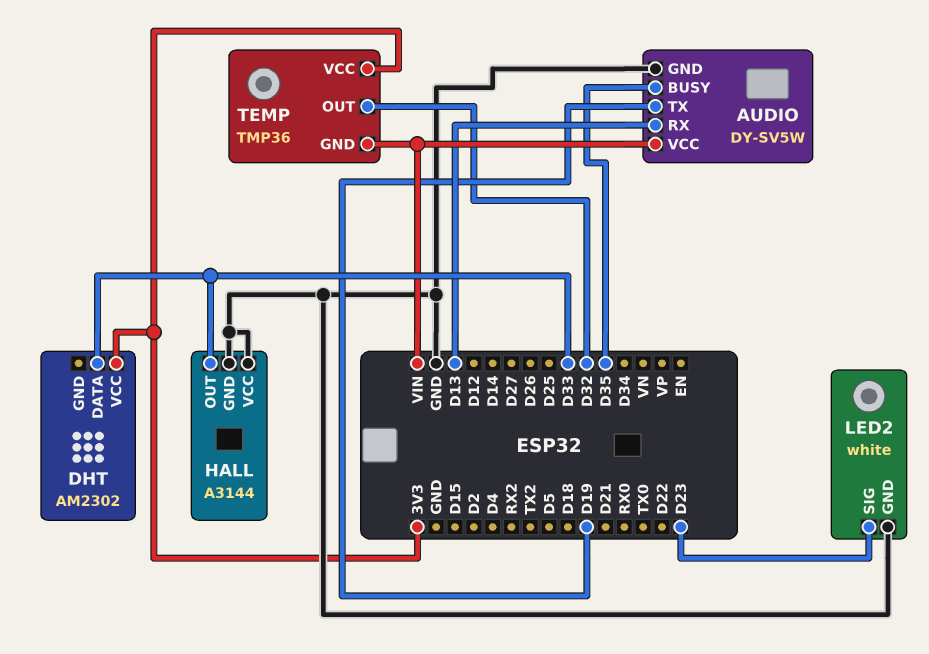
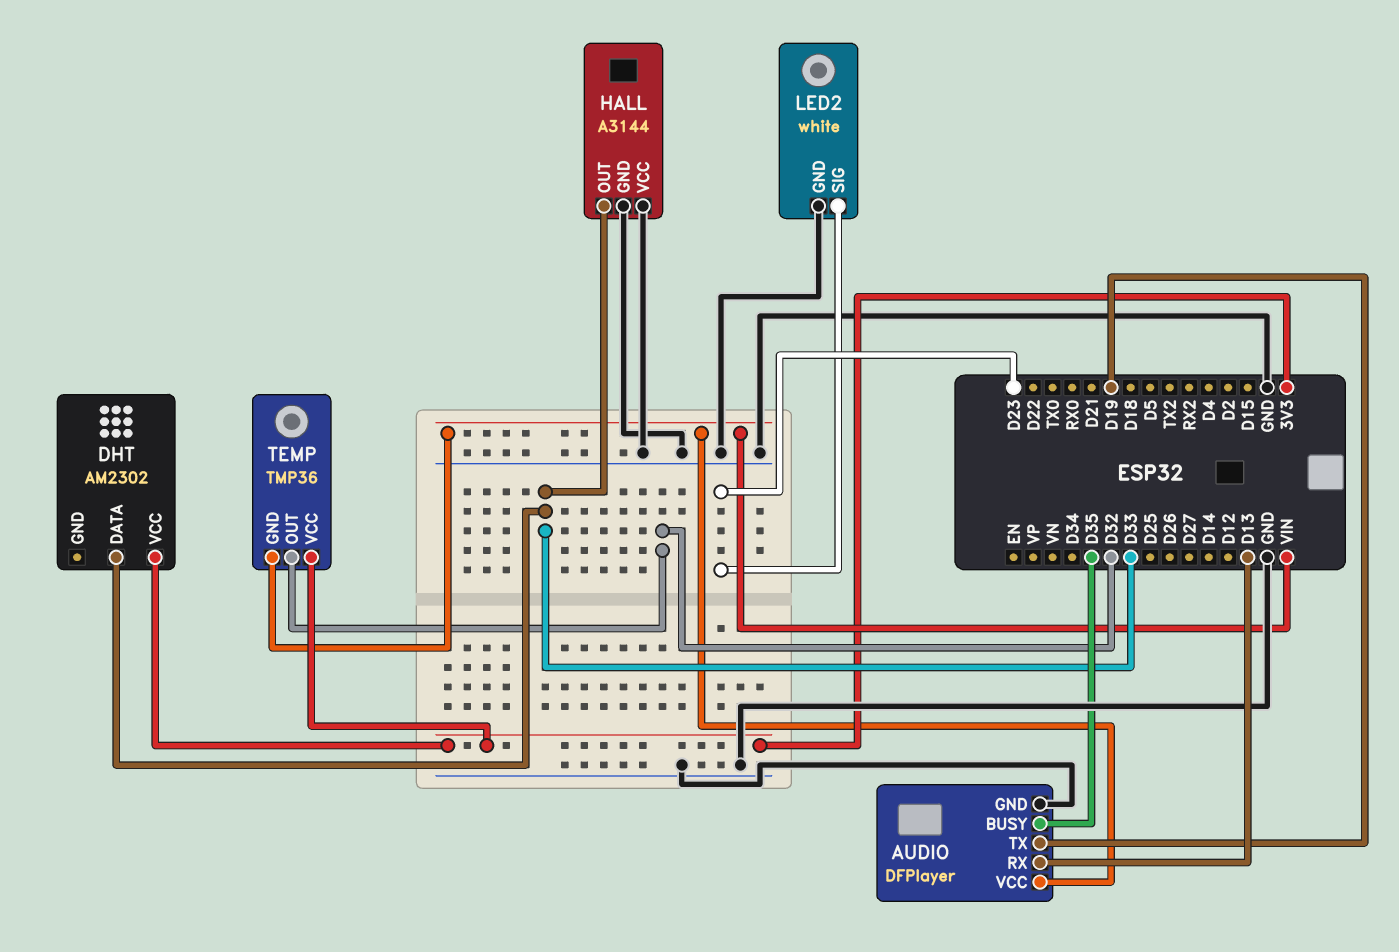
AUDIO: DY-SV5W -> DFPlayer

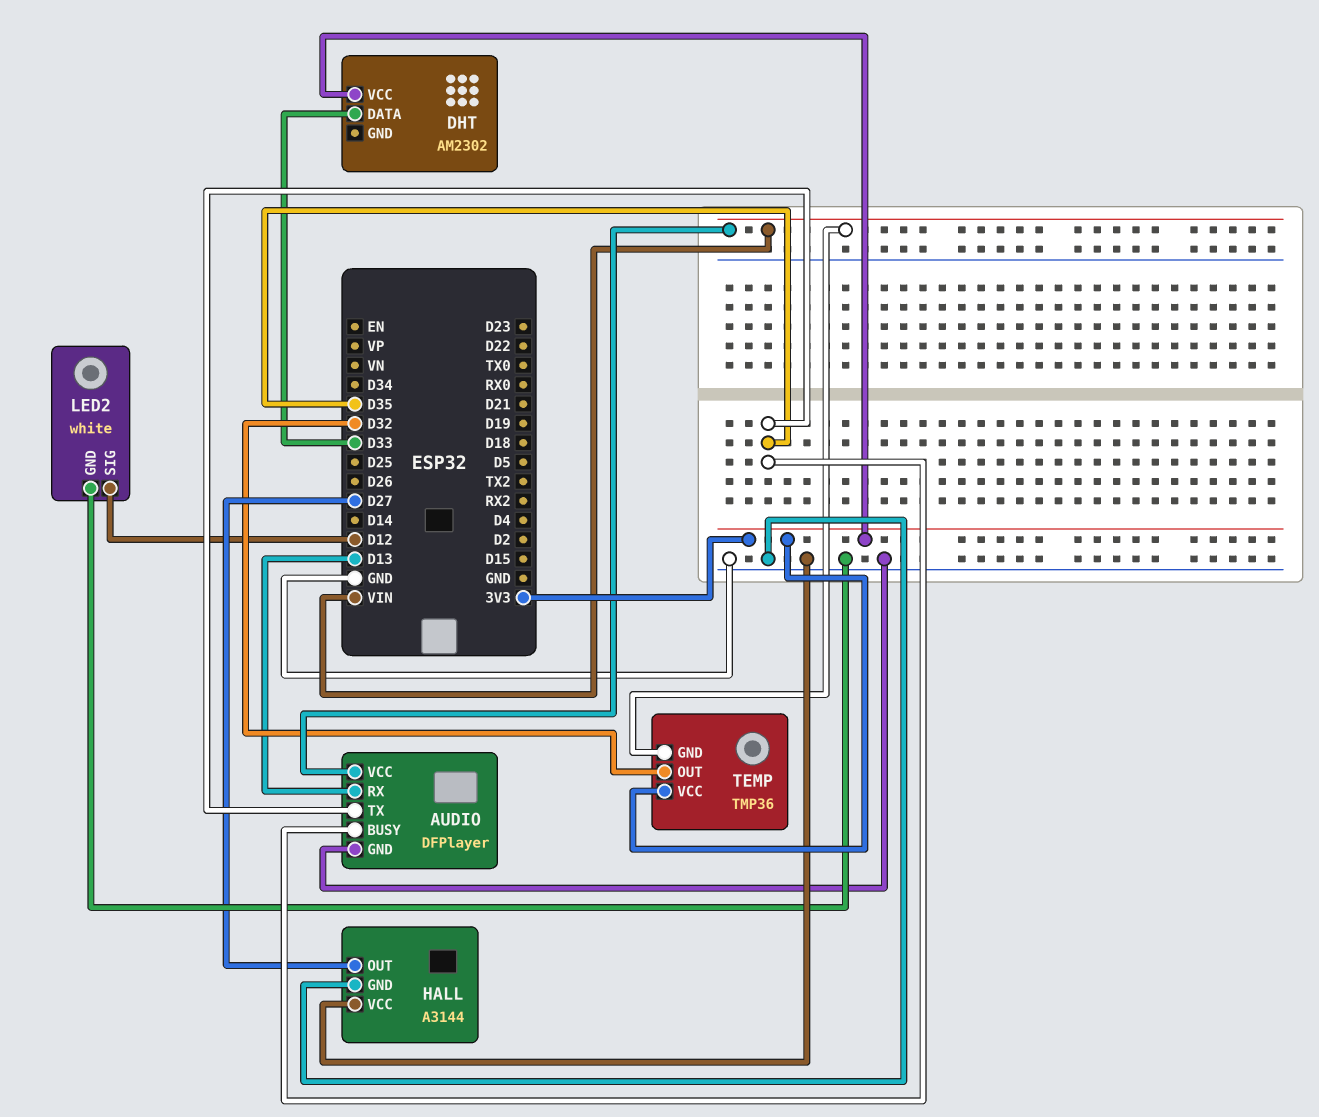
AUDIO pin TX: D19 -> D35
HALL pin OUT: D33 -> D27
LED2 pin SIG: D23 -> D12

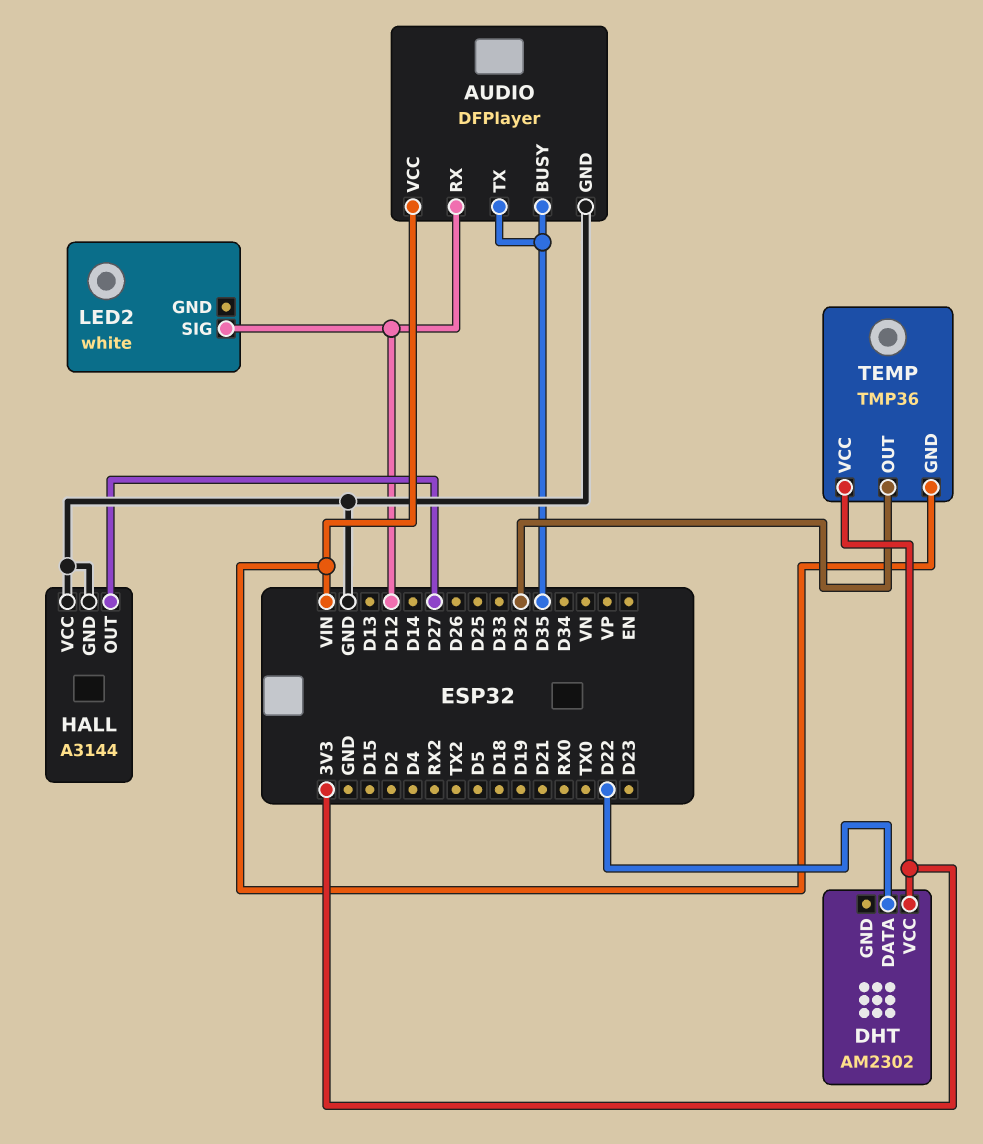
AUDIO pin RX: D13 -> D12
DHT pin DATA: D33 -> D22
LED2 pin GND: GND -> none

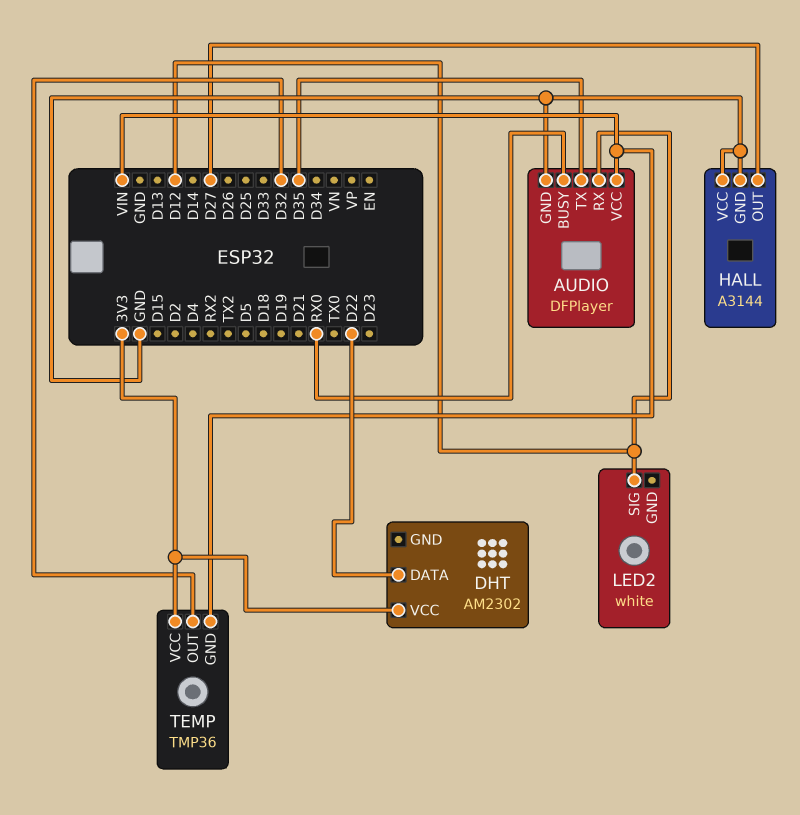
AUDIO pin BUSY: D35 -> RX0

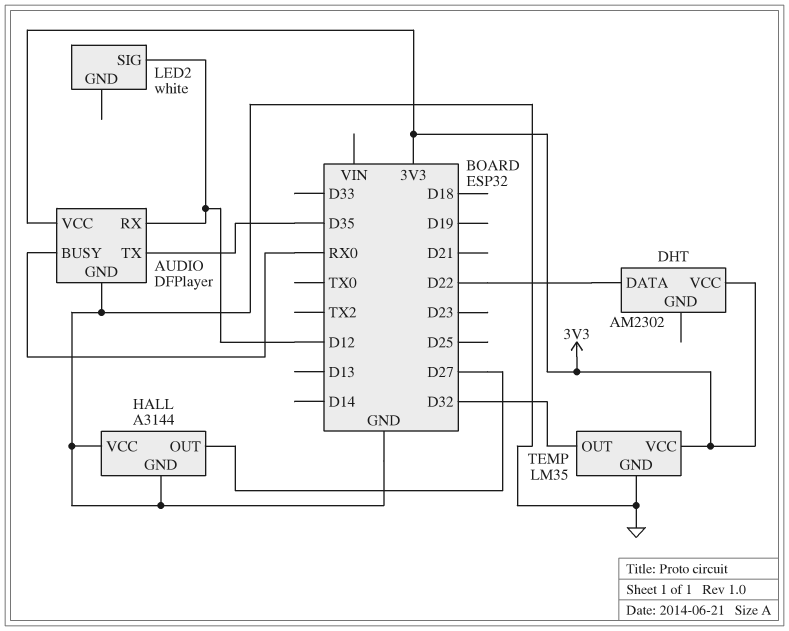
AUDIO pin VCC: VIN -> 3V3
TEMP: TMP36 -> LM35
TEMP pin GND: VIN -> GND

